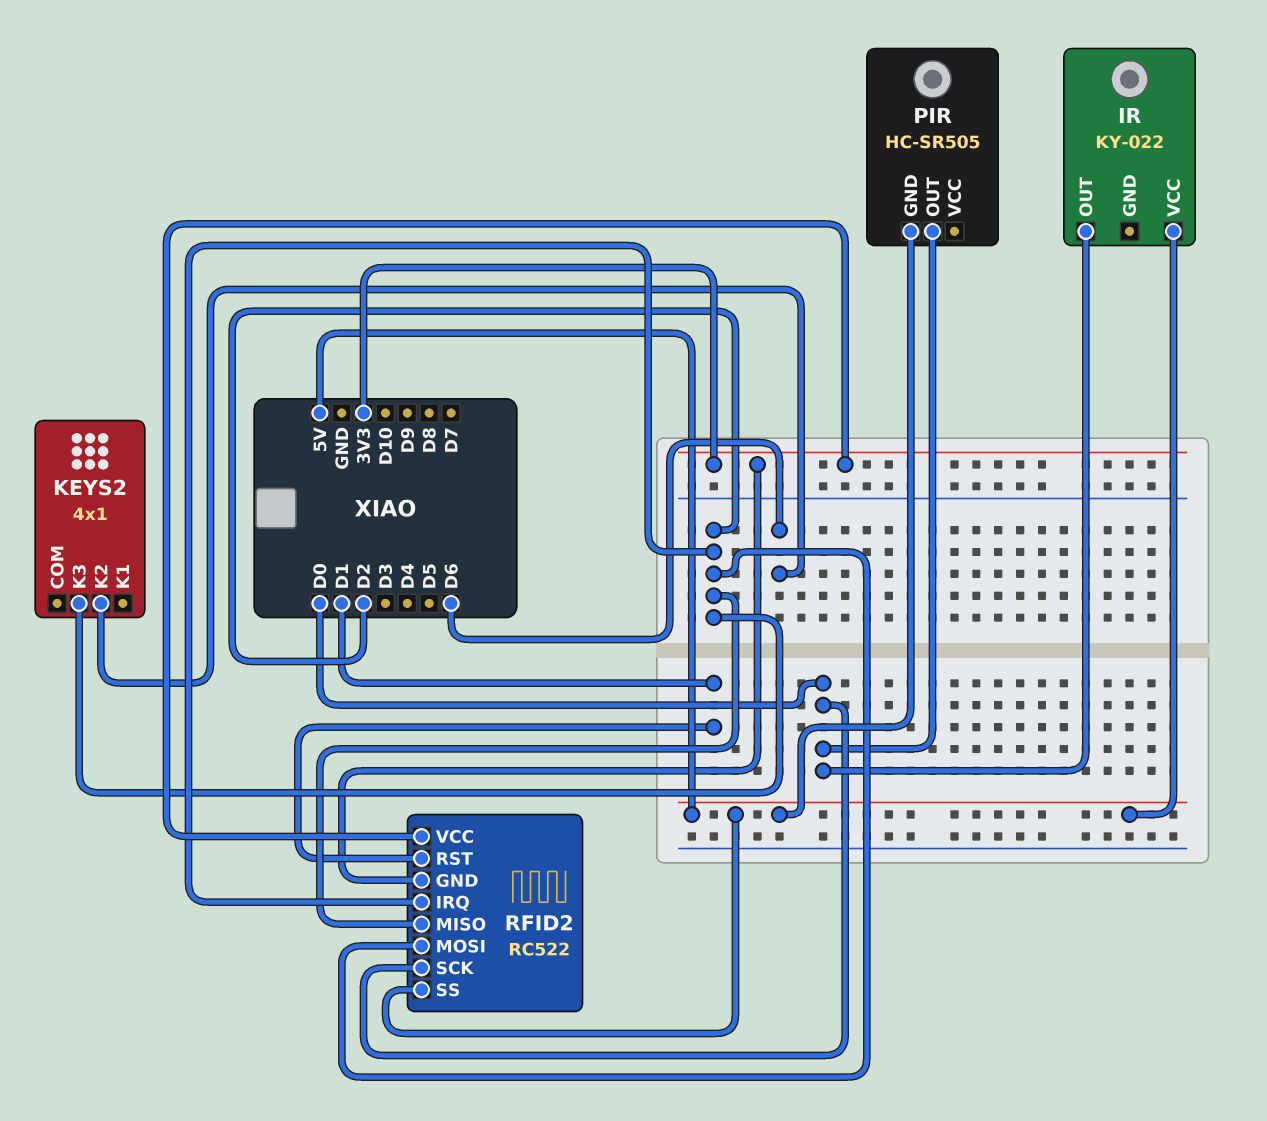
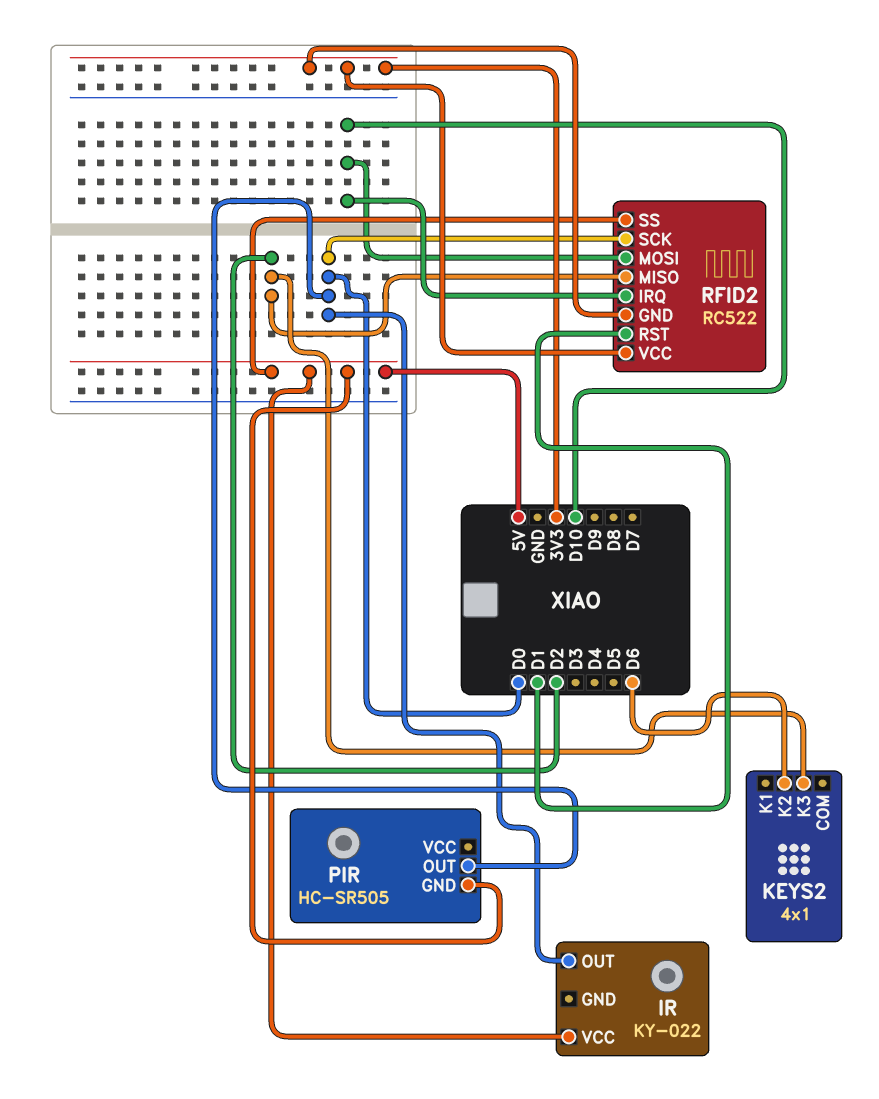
RFID2 pin IRQ: D2 -> D10
RFID2 pin MOSI: D2 -> D10

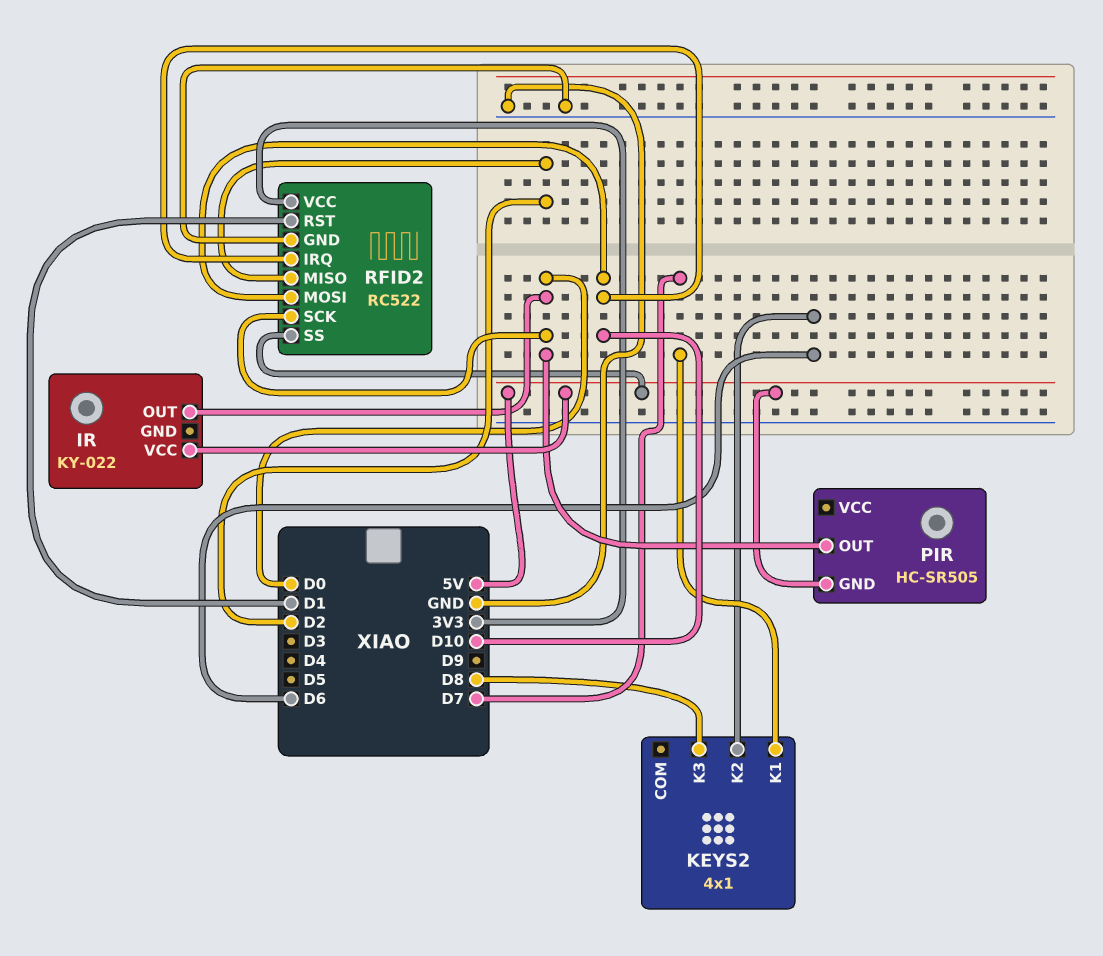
KEYS2 pin K1: none -> D7
KEYS2 pin K3: D2 -> D8
RFID2 pin GND: 3V3 -> GND

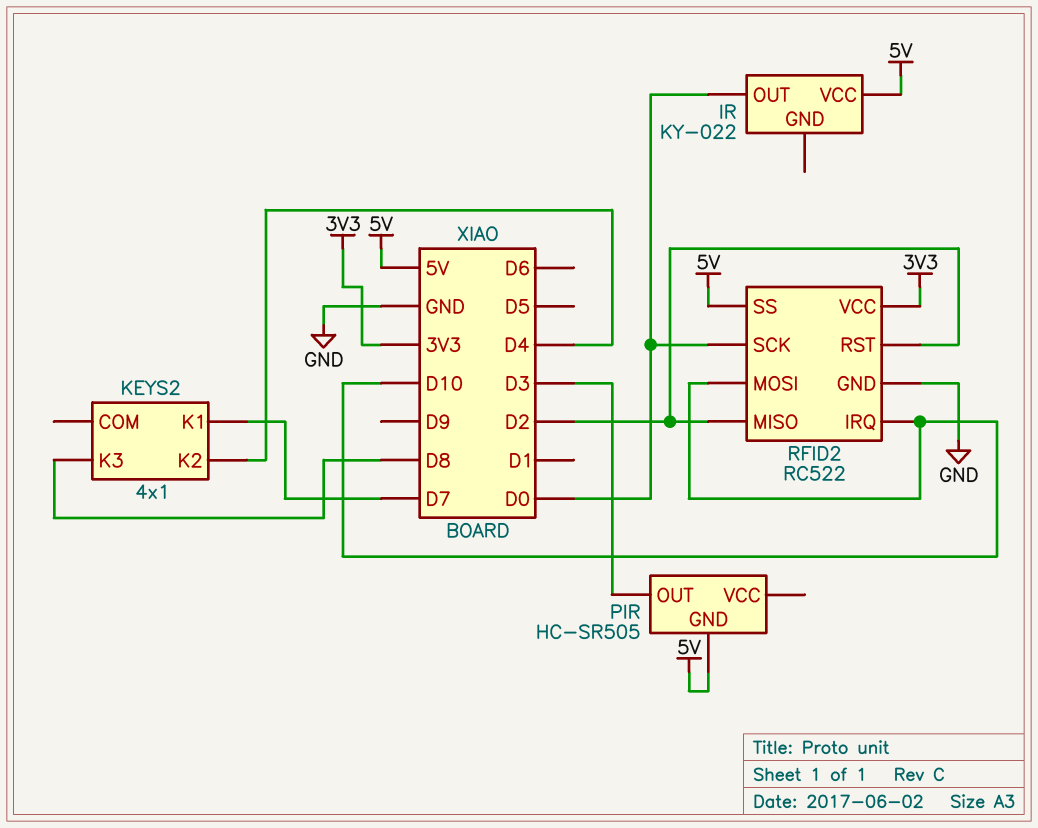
KEYS2 pin K2: D6 -> D4
PIR pin OUT: D0 -> D3
RFID2 pin RST: D1 -> D2

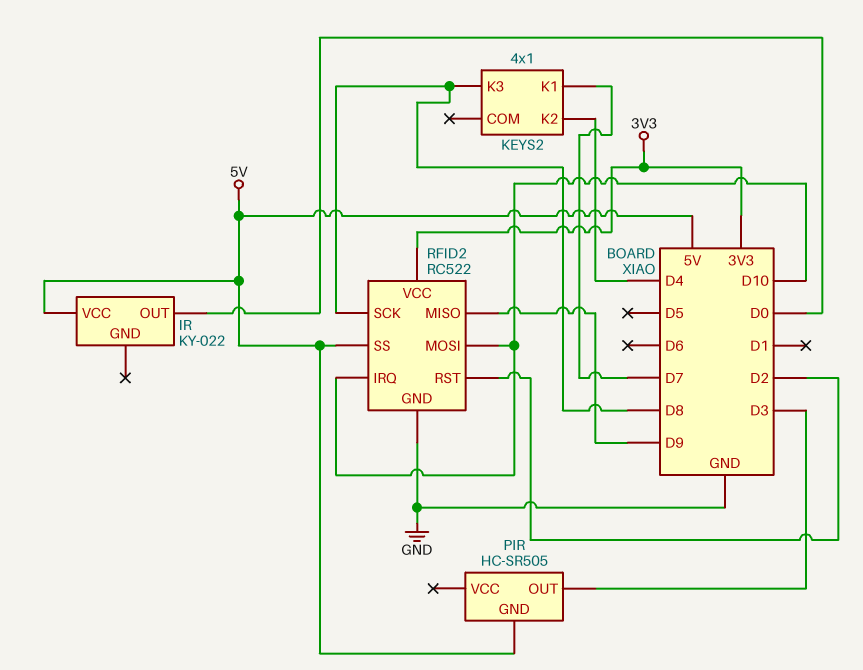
RFID2 pin MISO: D2 -> D9
RFID2 pin SCK: D0 -> D8

